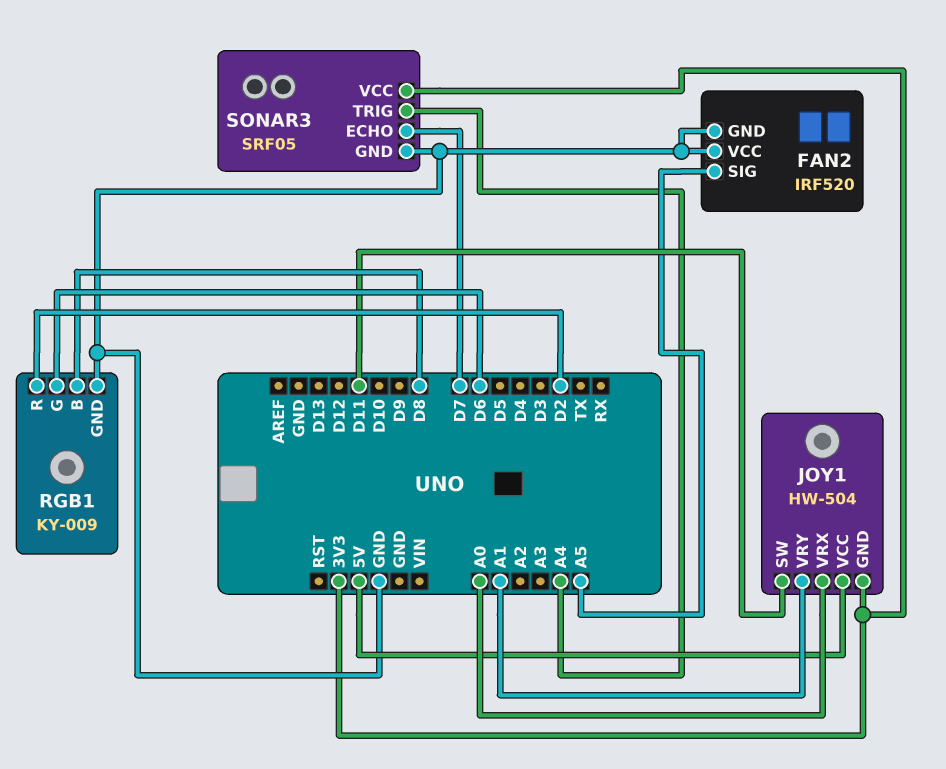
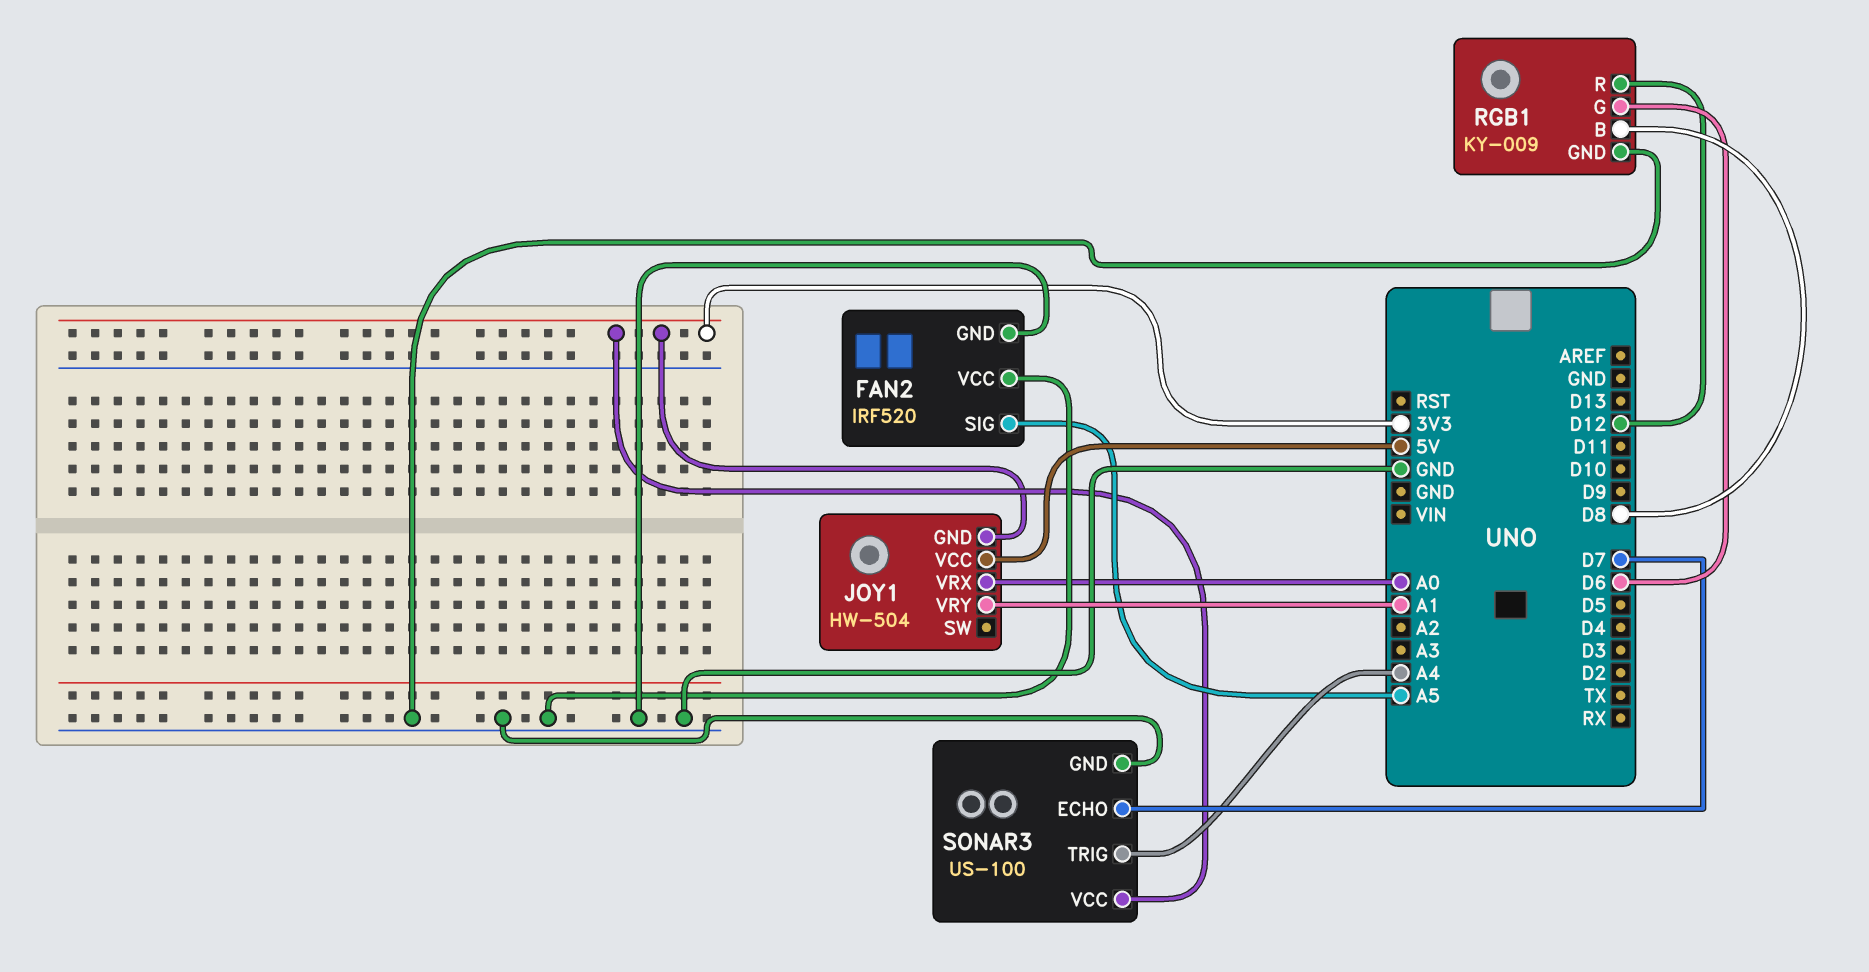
JOY1 pin SW: D11 -> none
RGB1 pin R: D2 -> D12
SONAR3: SRF05 -> US-100

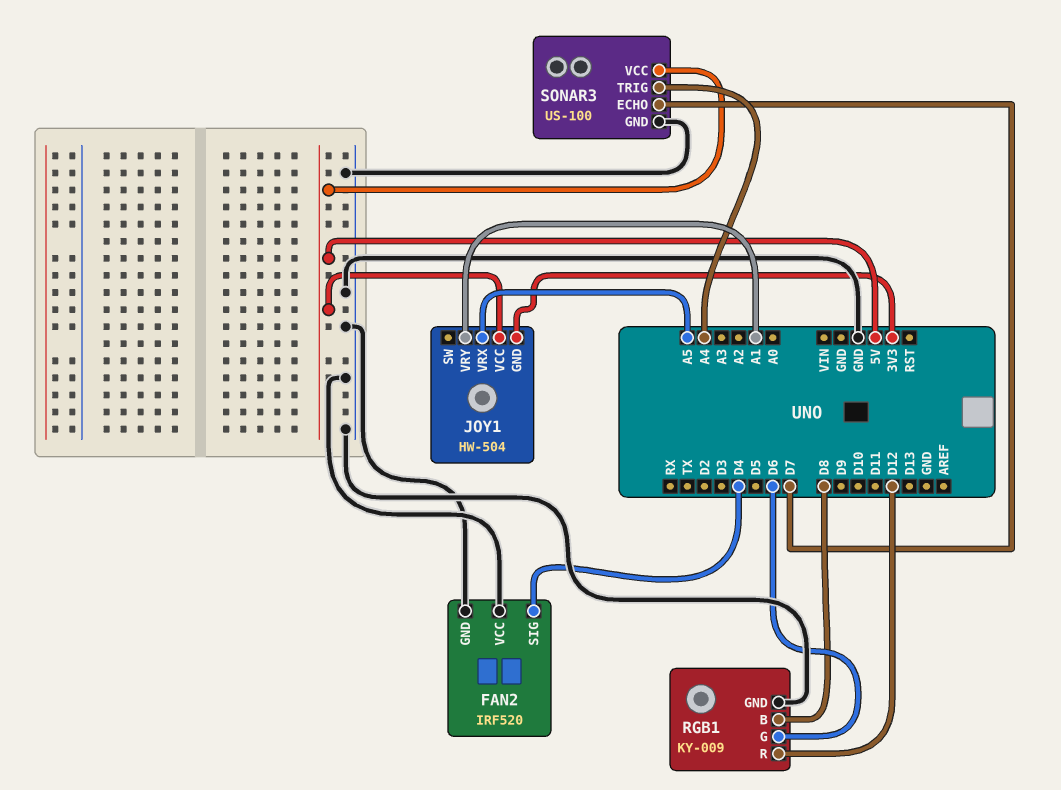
FAN2 pin SIG: A5 -> D4
JOY1 pin VRX: A0 -> A5
SONAR3 pin VCC: 3V3 -> 5V

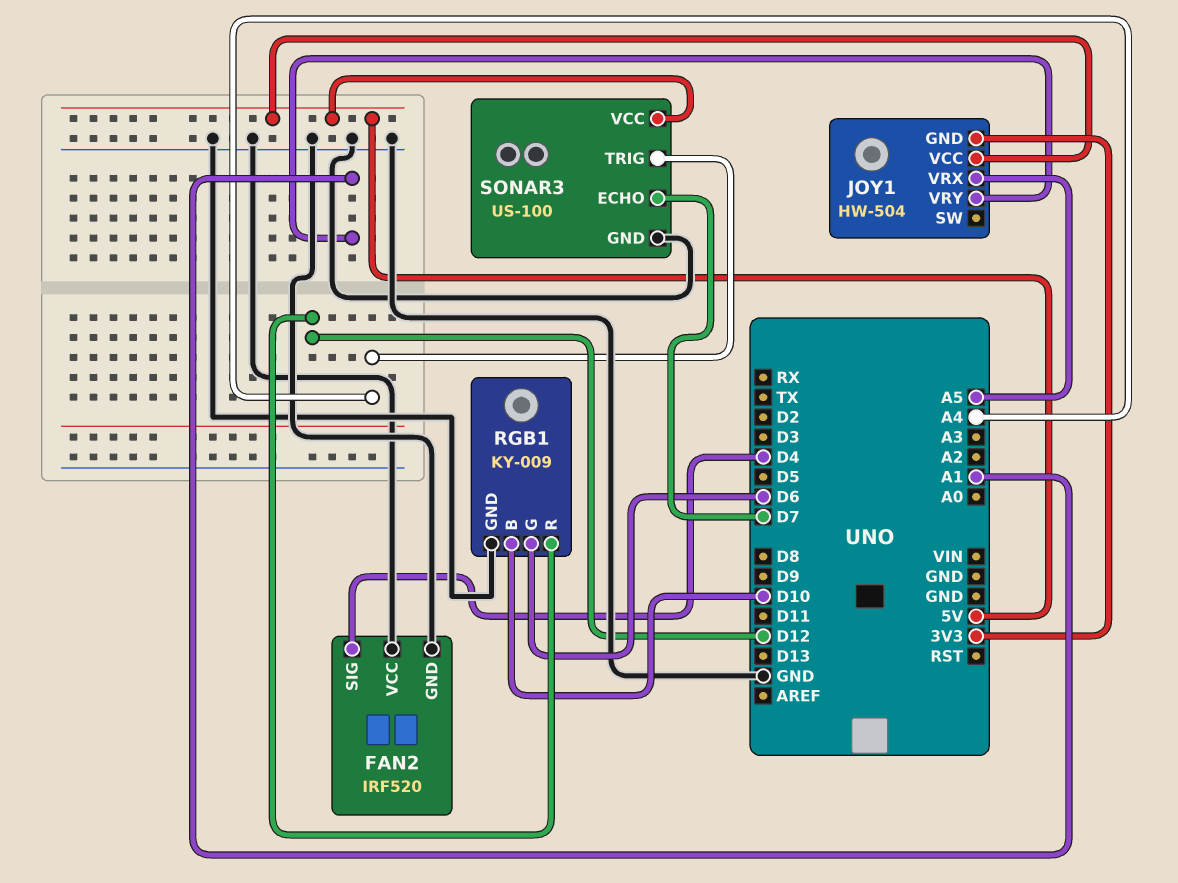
RGB1 pin B: D8 -> D10

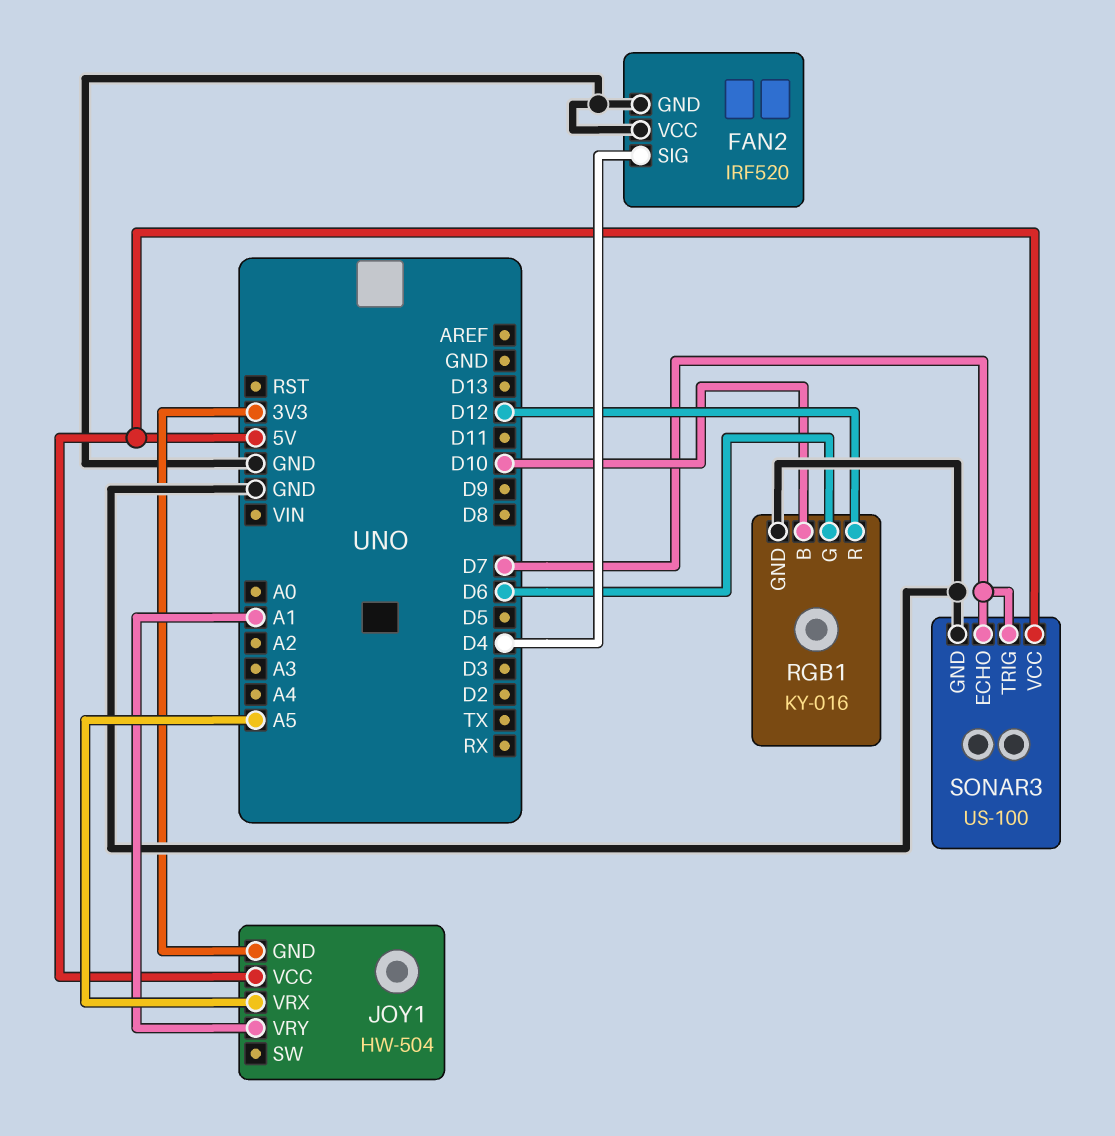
RGB1: KY-009 -> KY-016
SONAR3 pin TRIG: A4 -> D7

